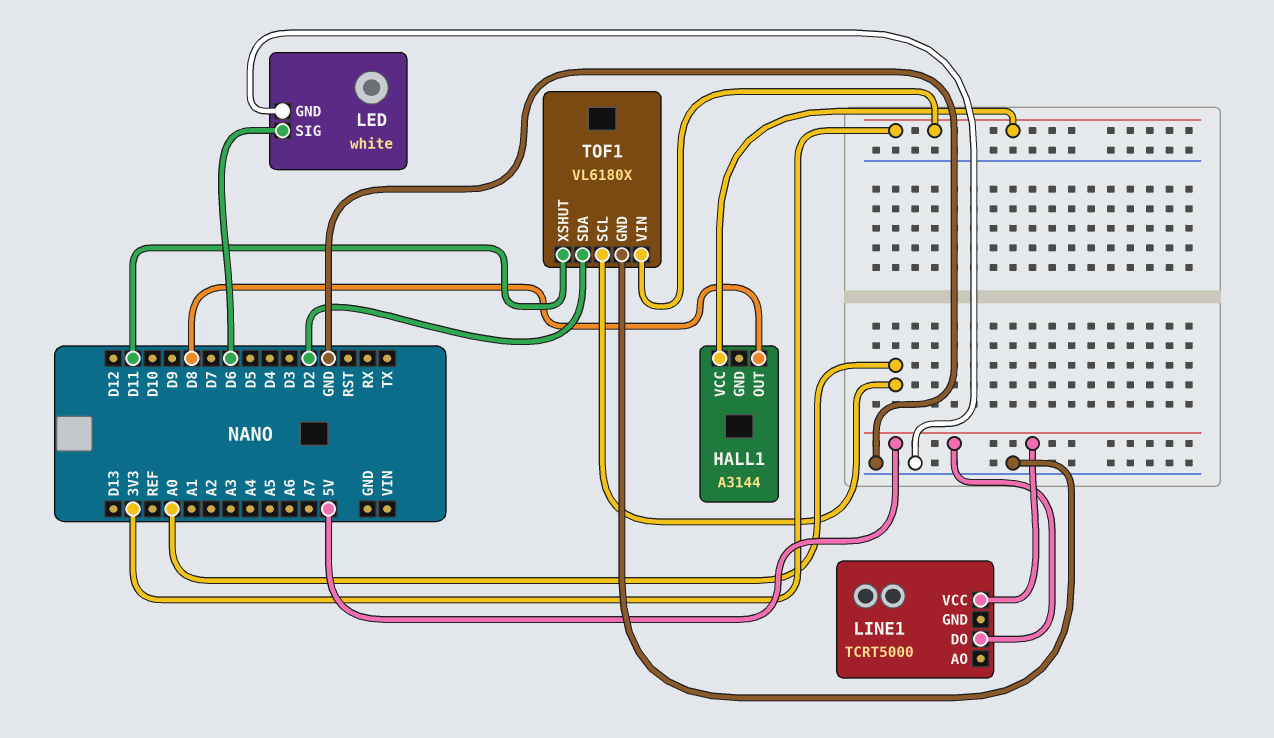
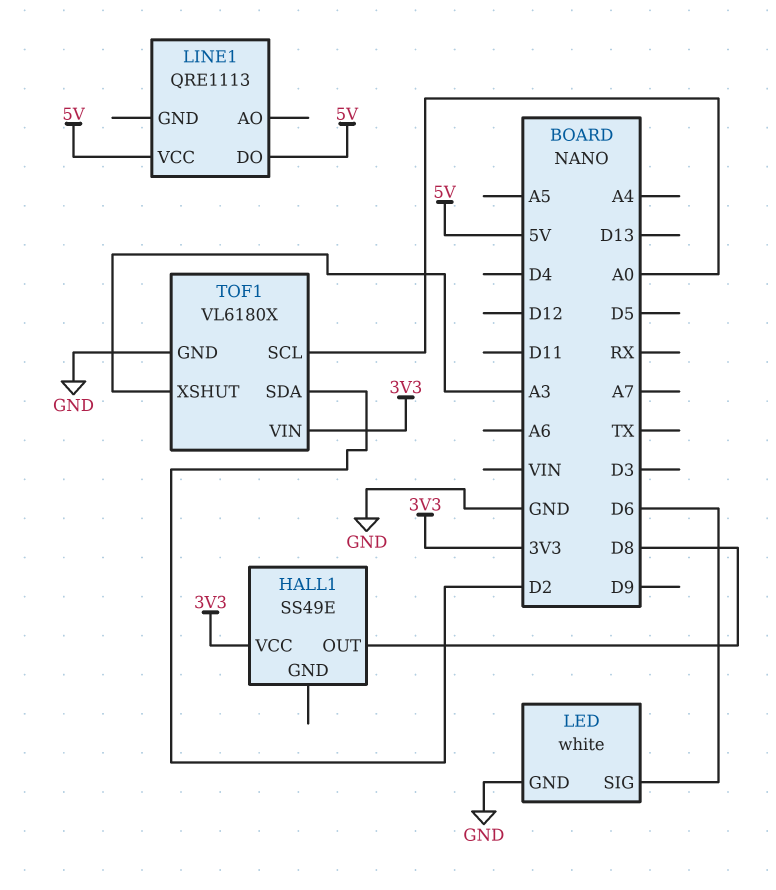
HALL1: A3144 -> SS49E
LINE1: TCRT5000 -> QRE1113
TOF1 pin XSHUT: D11 -> A3

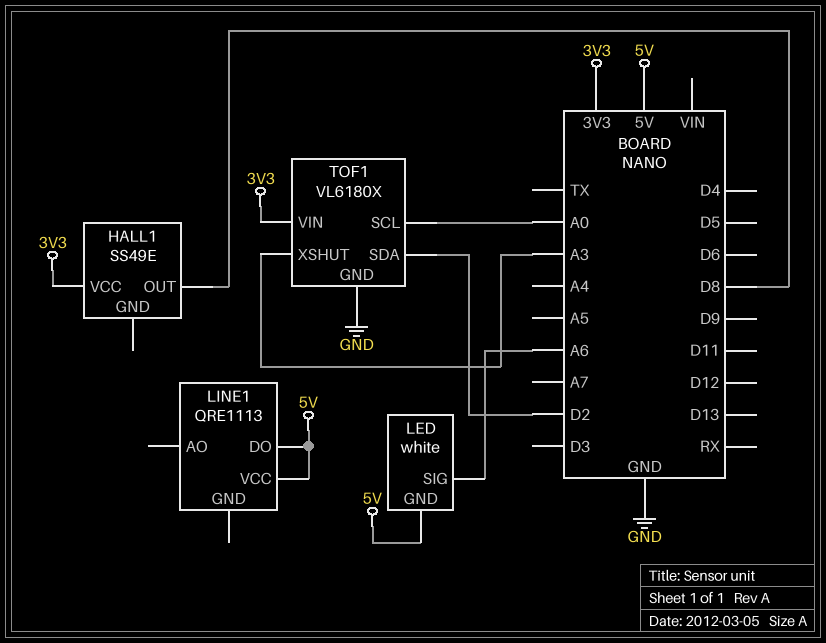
LED pin GND: GND -> 5V
LED pin SIG: D6 -> A6

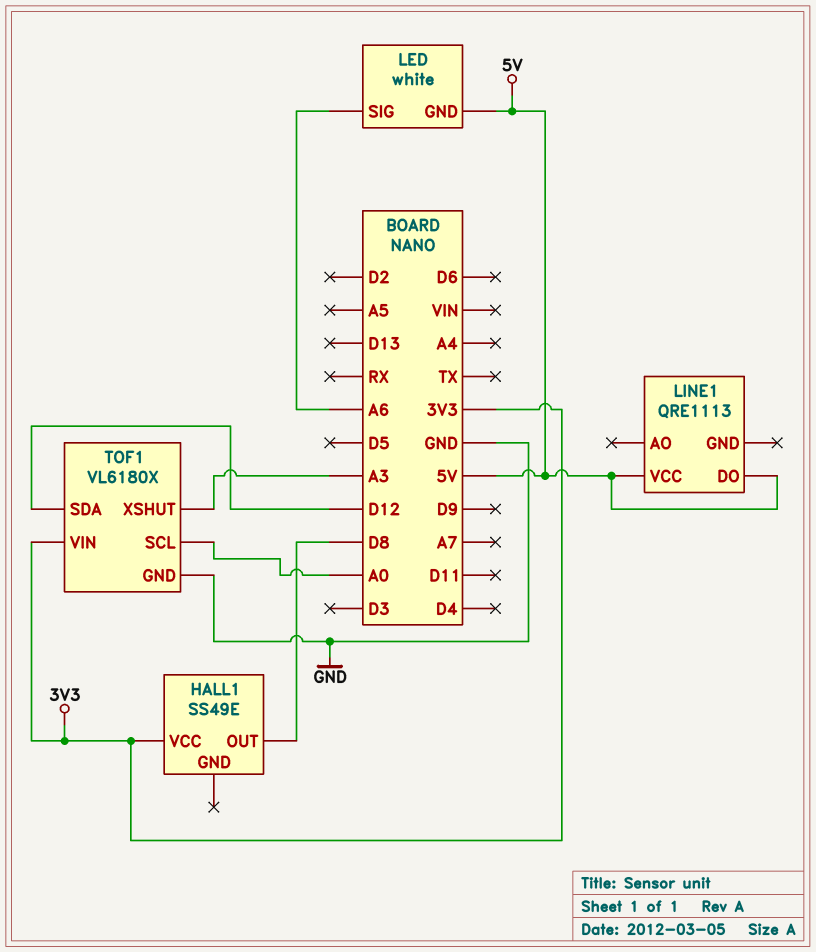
TOF1 pin SDA: D2 -> D12

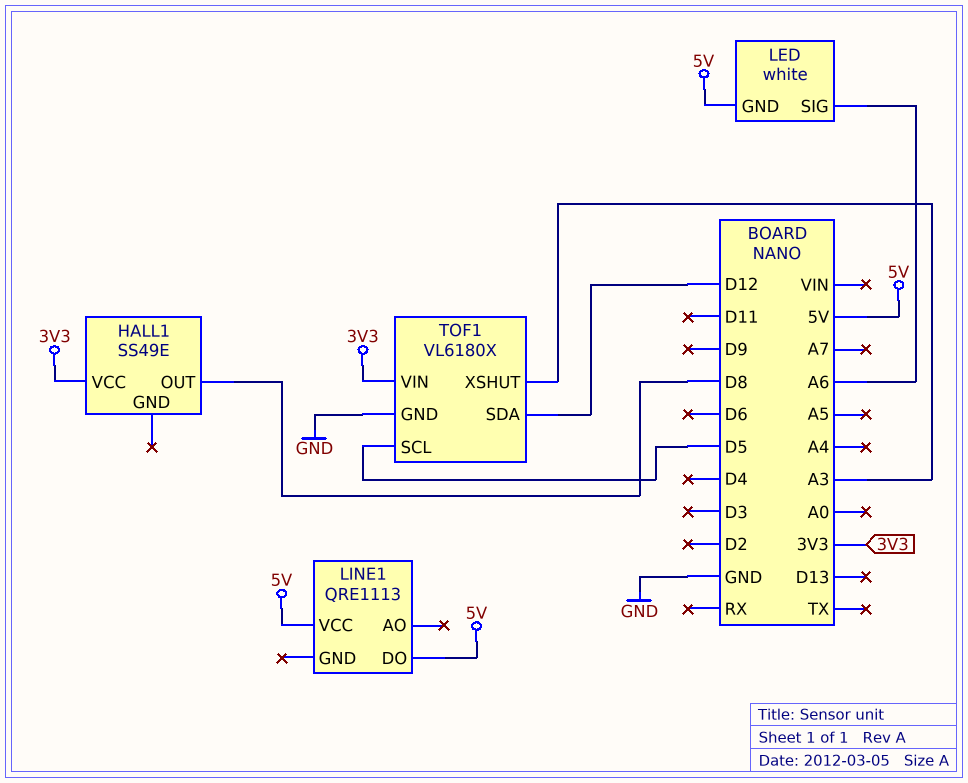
TOF1 pin SCL: A0 -> D5

